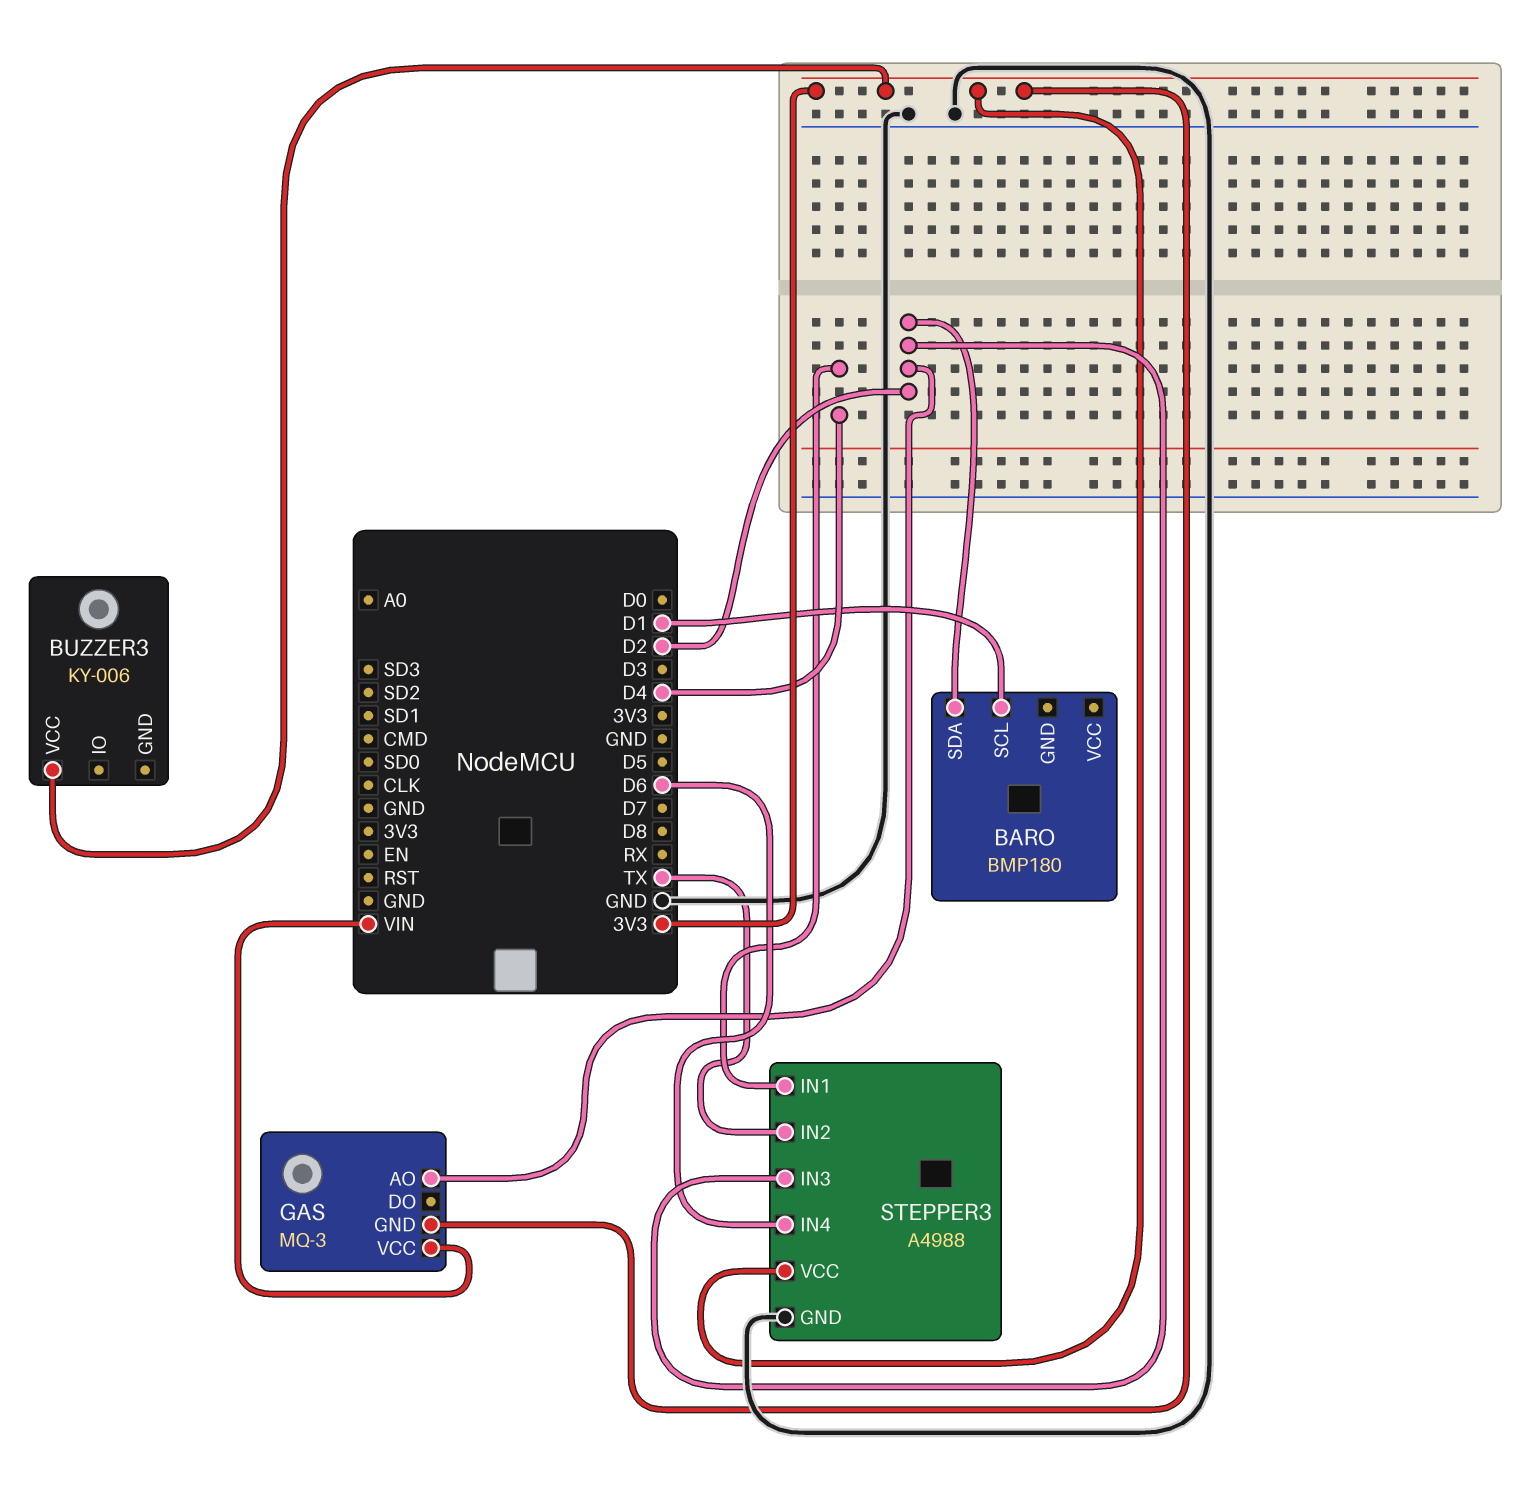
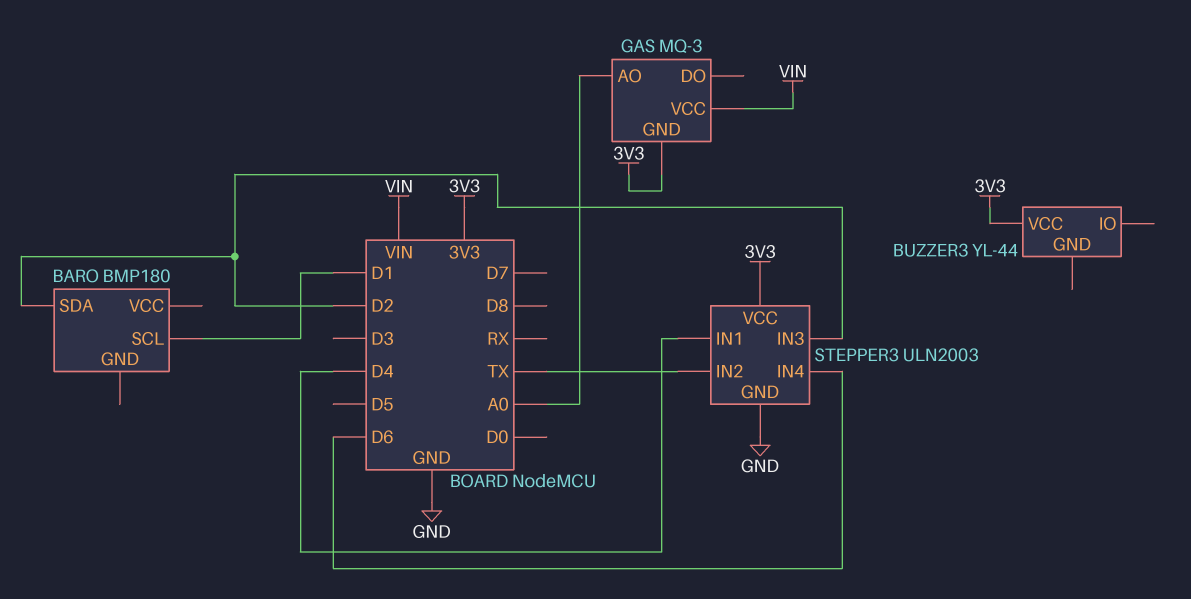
BUZZER3: KY-006 -> YL-44
GAS pin AO: D2 -> A0
STEPPER3: A4988 -> ULN2003

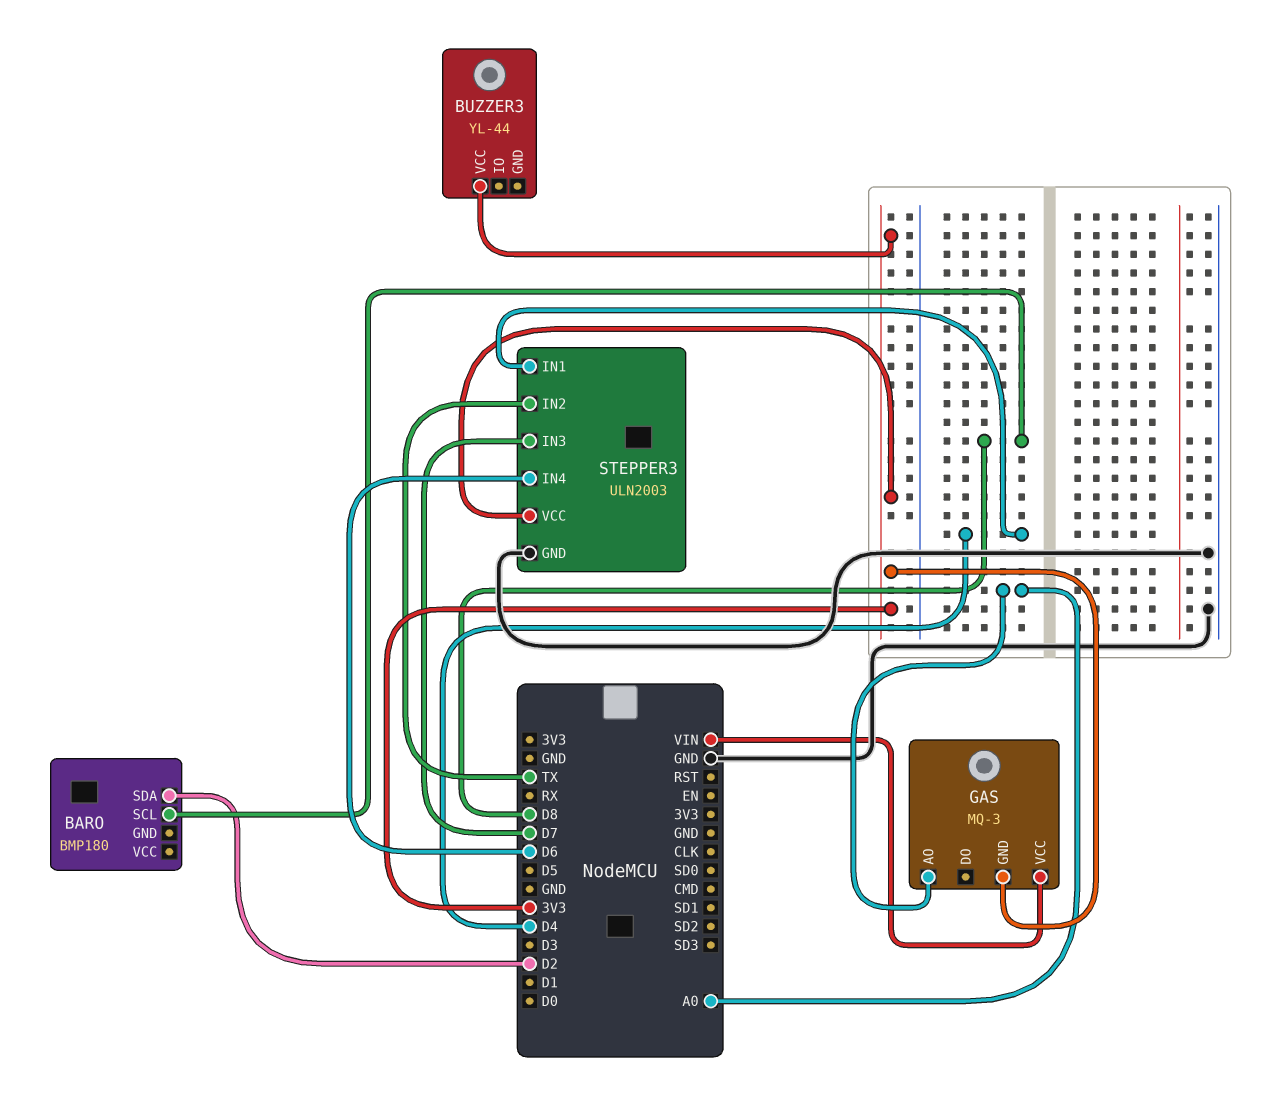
BARO pin SCL: D1 -> D8
STEPPER3 pin IN3: D2 -> D7

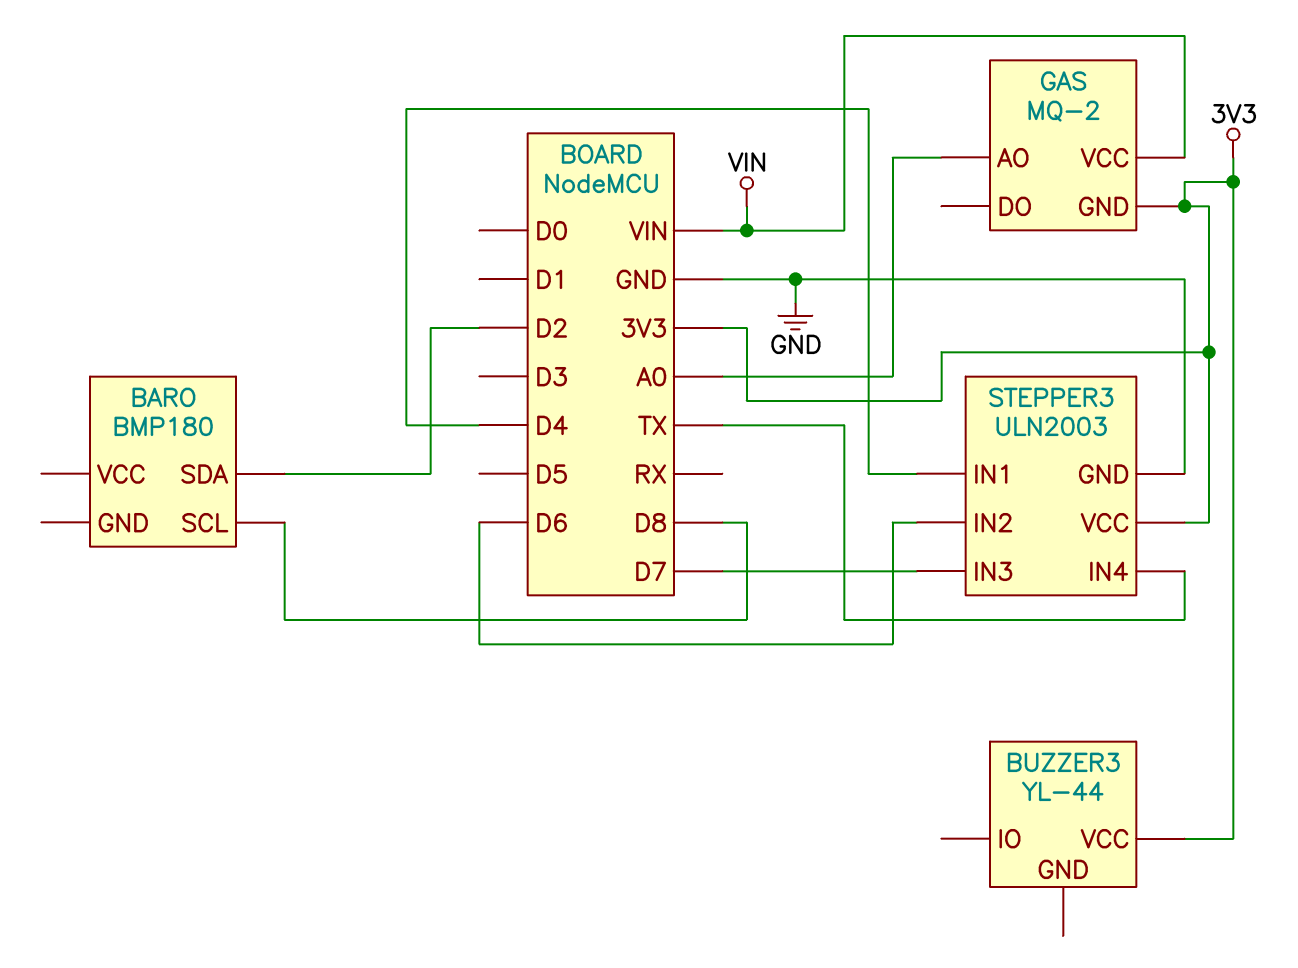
GAS: MQ-3 -> MQ-2
STEPPER3 pin IN2: TX -> D6
STEPPER3 pin IN4: D6 -> TX

